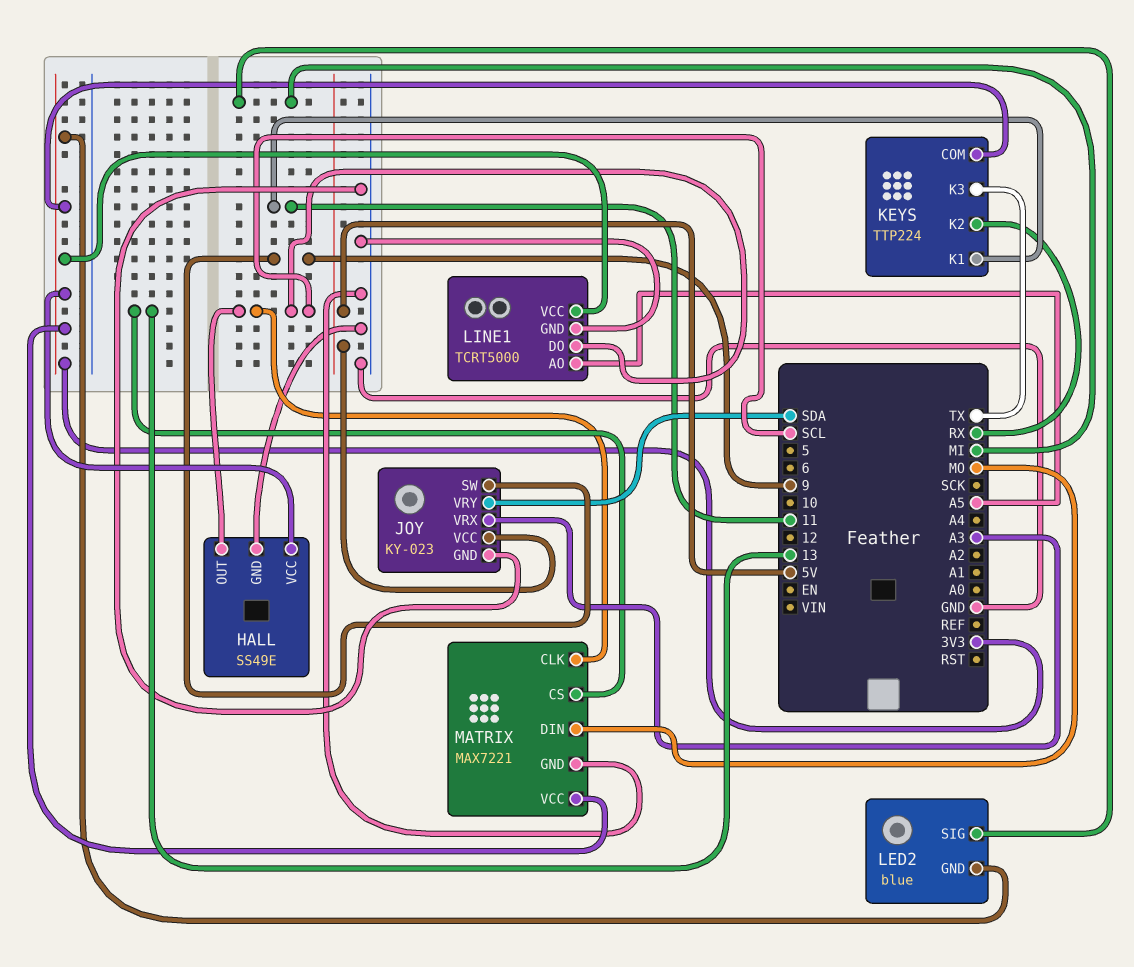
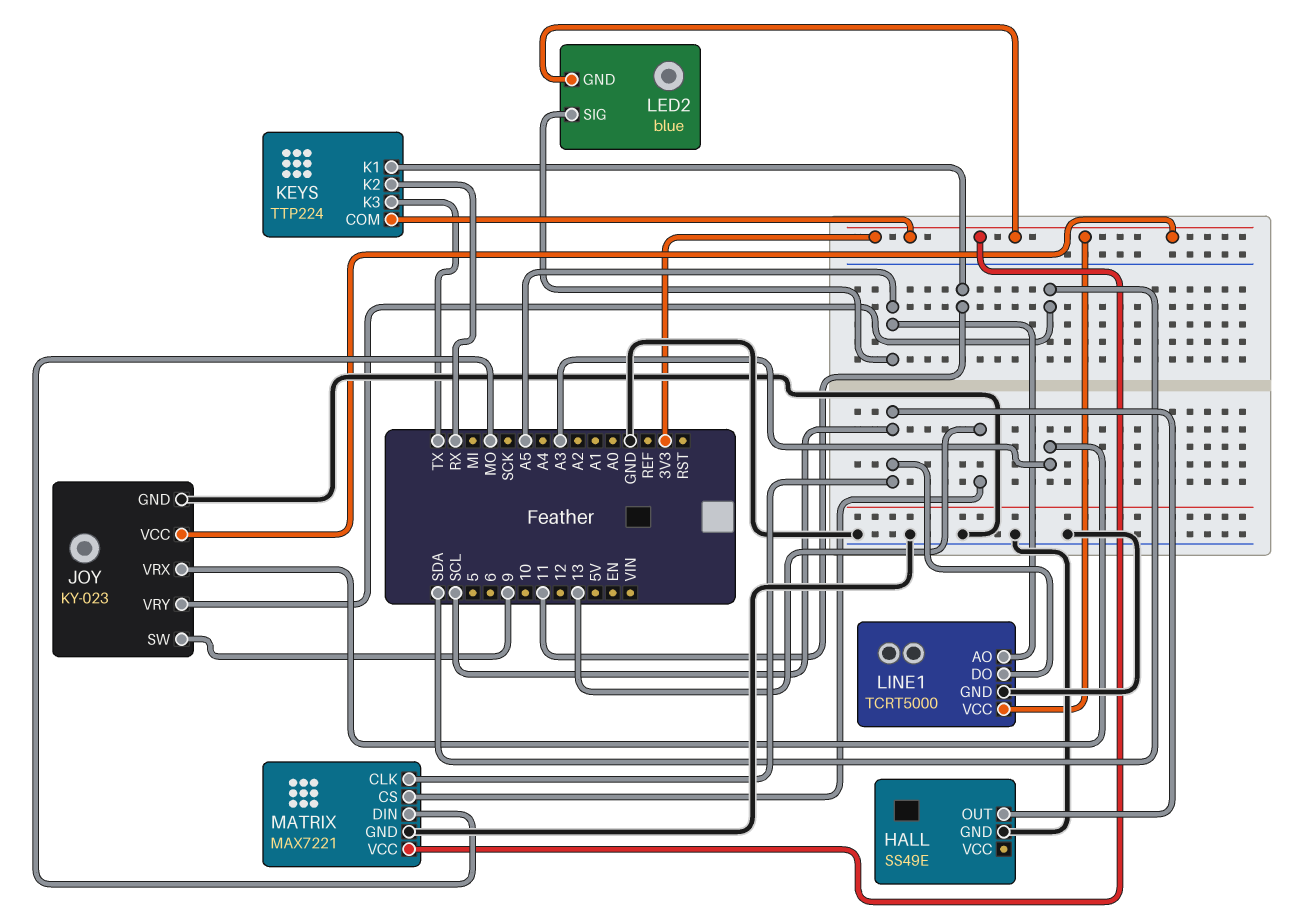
HALL pin VCC: 3V3 -> none
JOY pin VCC: 5V -> 3V3
LED2 pin SIG: MI -> A5

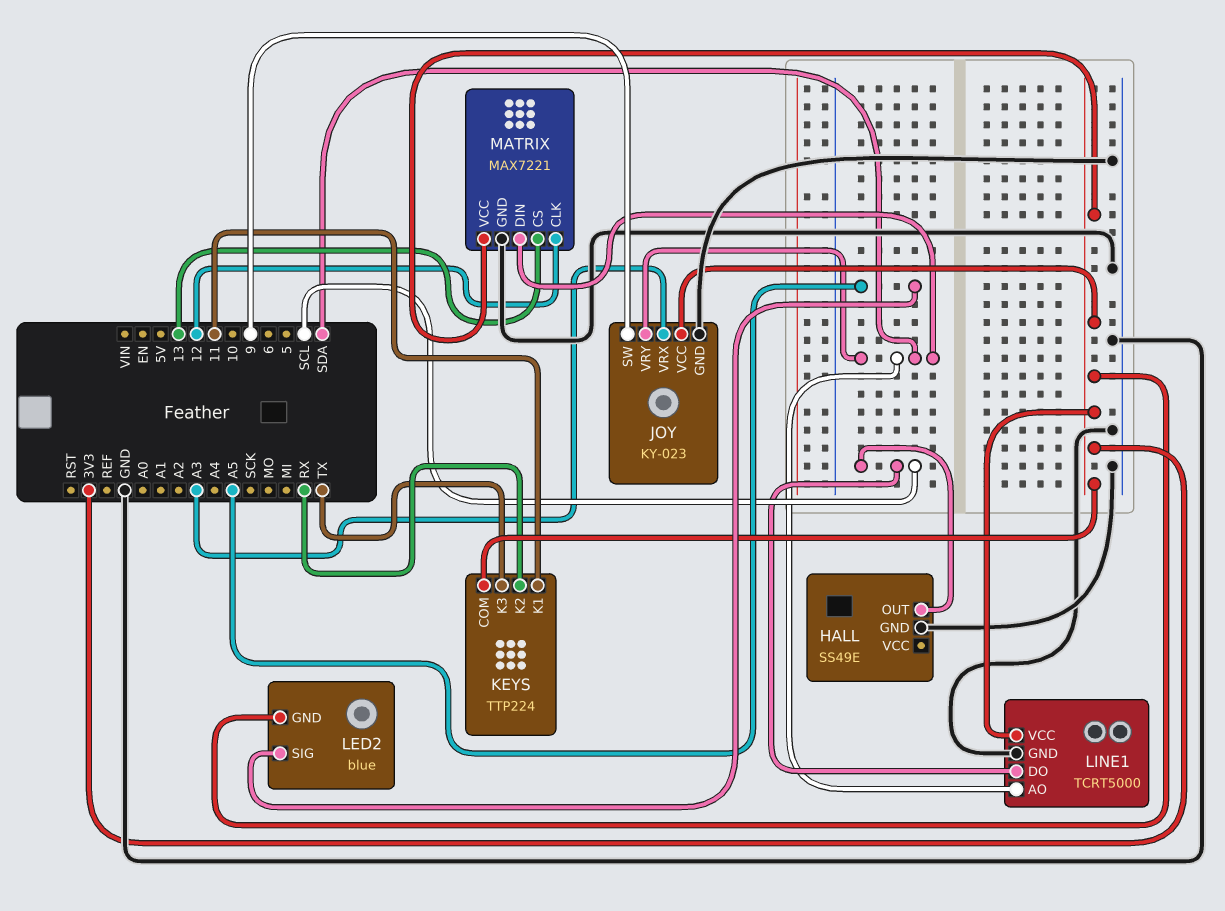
LINE1 pin AO: A5 -> SDA
MATRIX pin CLK: SCL -> 12
MATRIX pin DIN: MO -> SDA

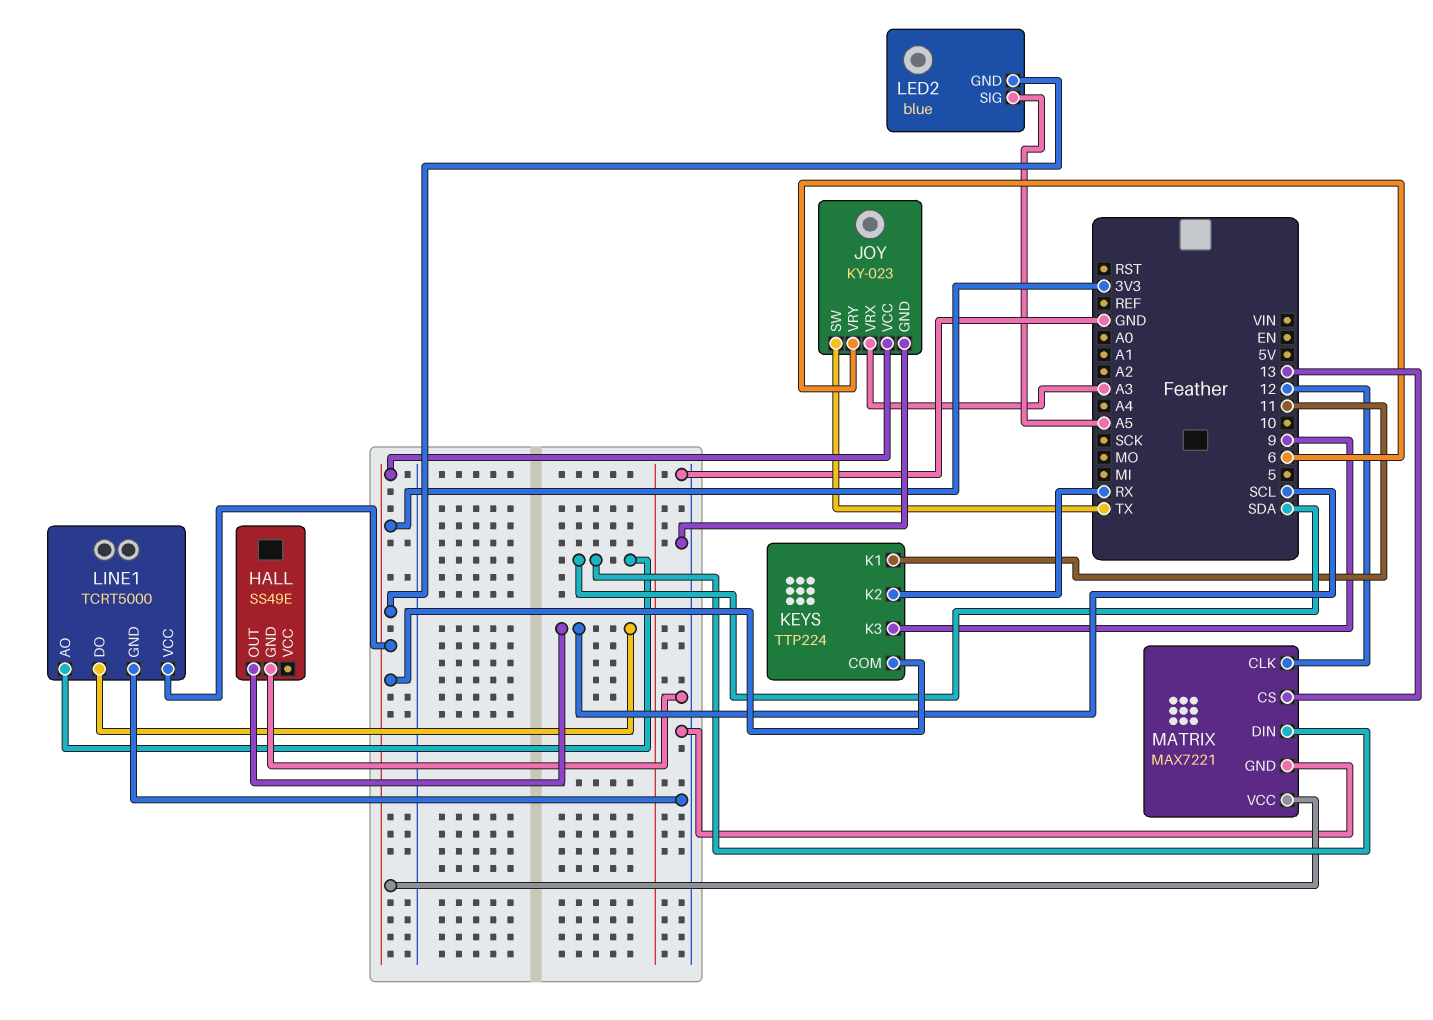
JOY pin SW: 9 -> TX
JOY pin VRY: SDA -> 6
KEYS pin K3: TX -> 9

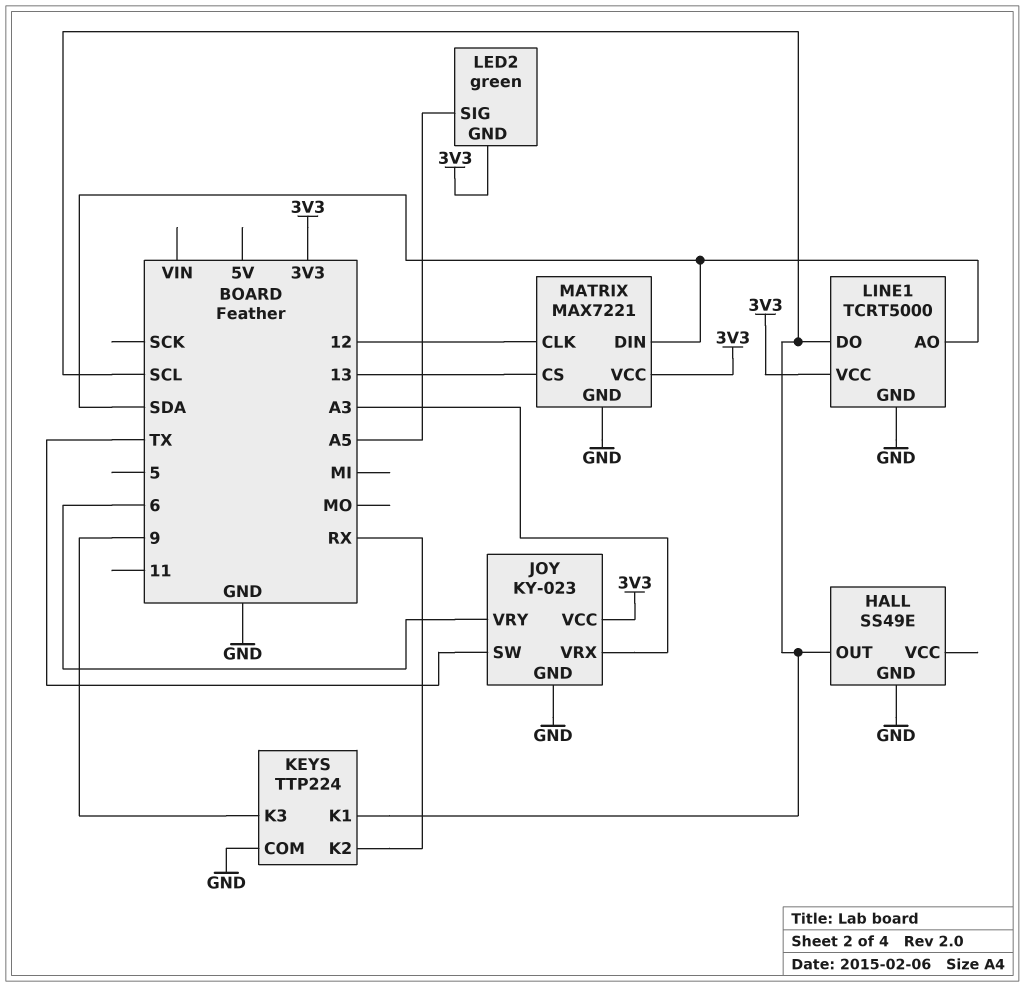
KEYS pin COM: 3V3 -> GND
KEYS pin K1: 11 -> SCL
LED2: blue -> green

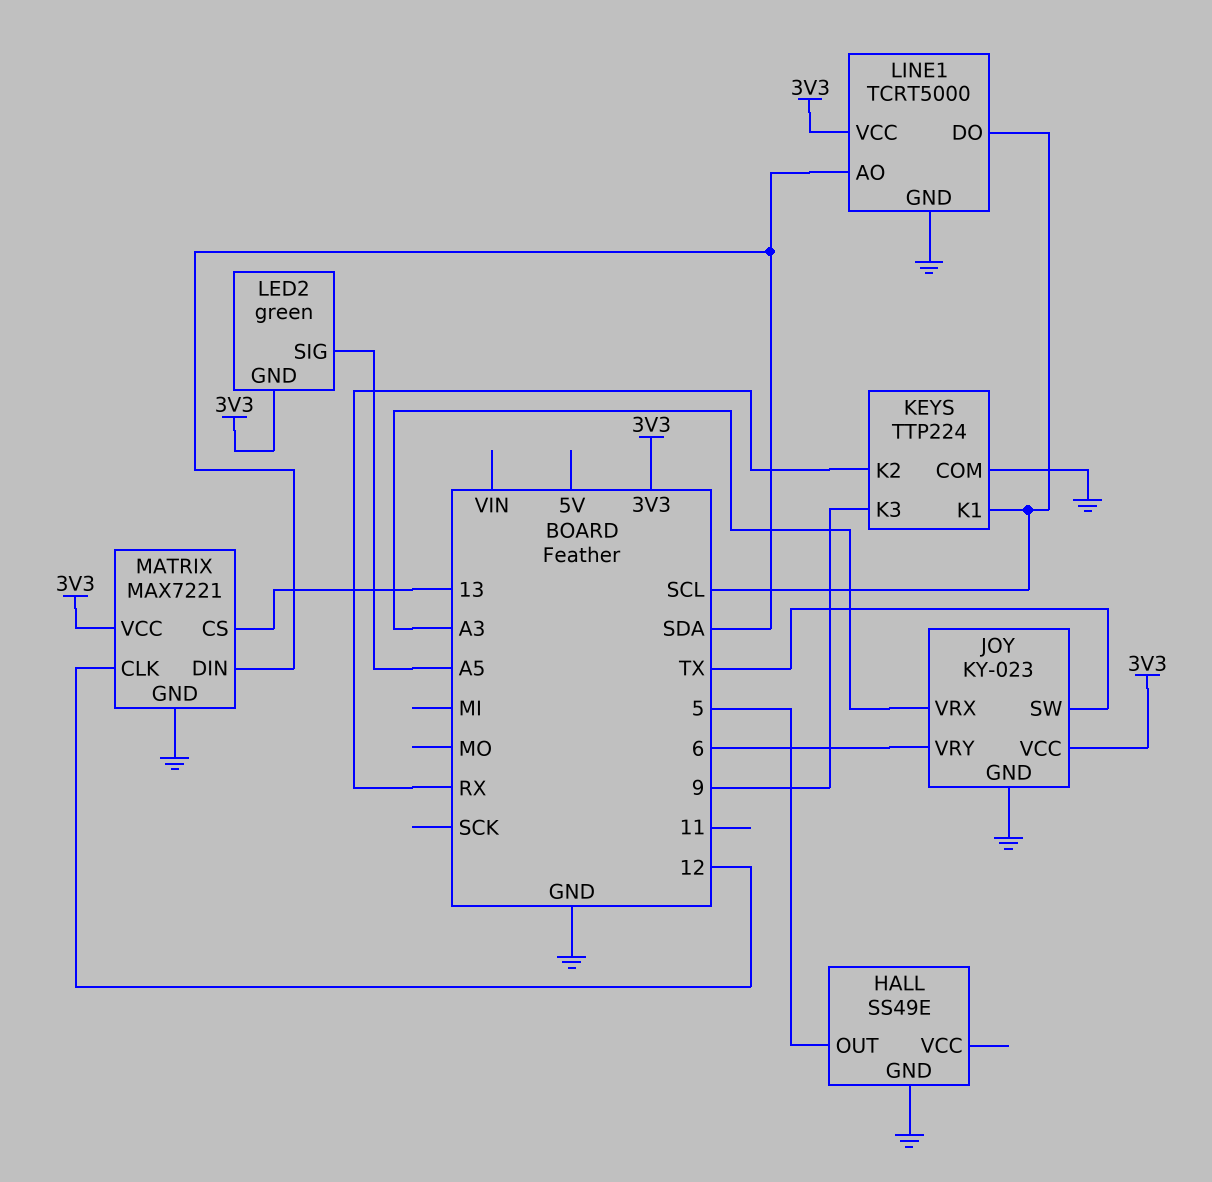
HALL pin OUT: SCL -> 5

